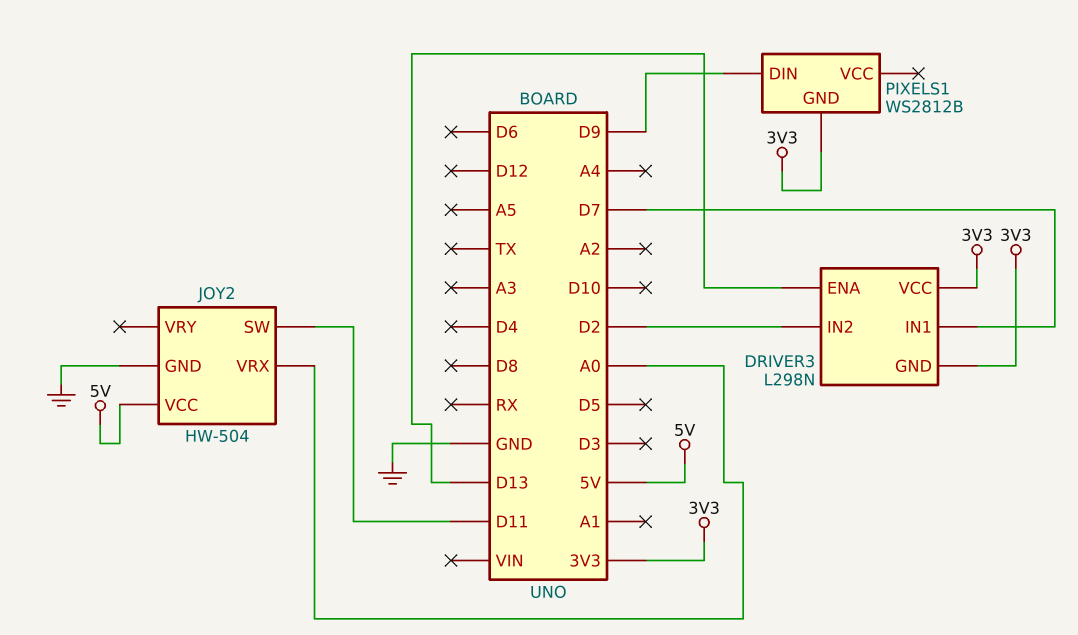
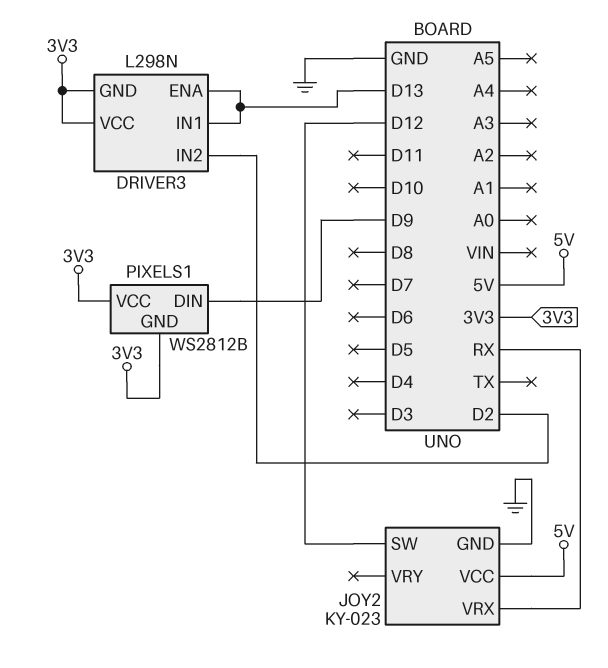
DRIVER3 pin IN1: D7 -> D13
JOY2: HW-504 -> KY-023
JOY2 pin SW: D11 -> D12
JOY2 pin VRX: A0 -> RX
PIXELS1 pin VCC: none -> 3V3

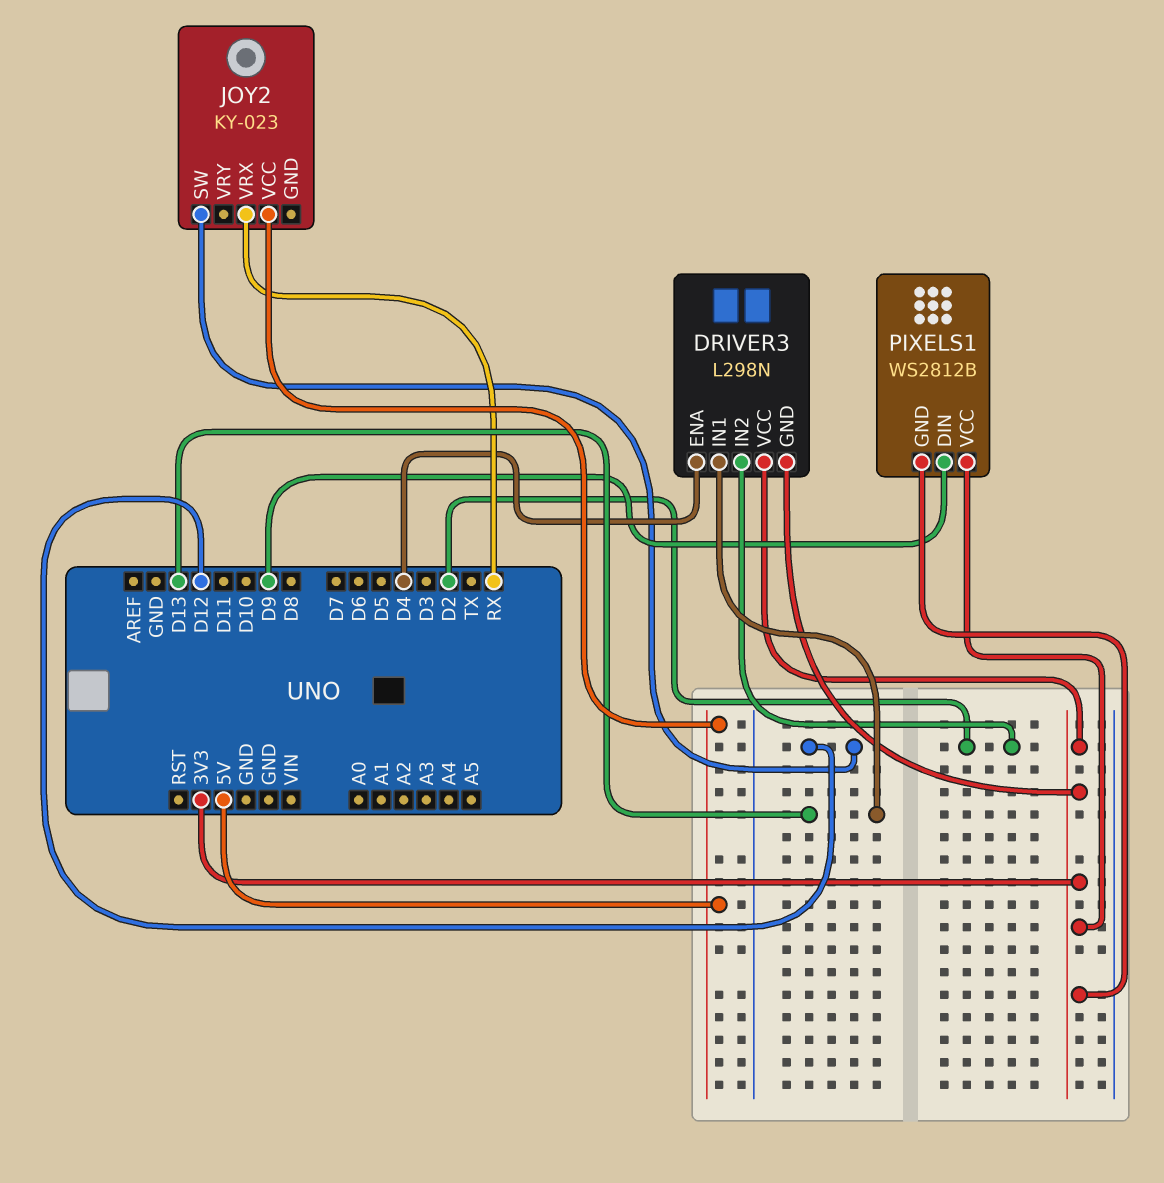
DRIVER3 pin ENA: D13 -> D4
JOY2 pin GND: GND -> none

